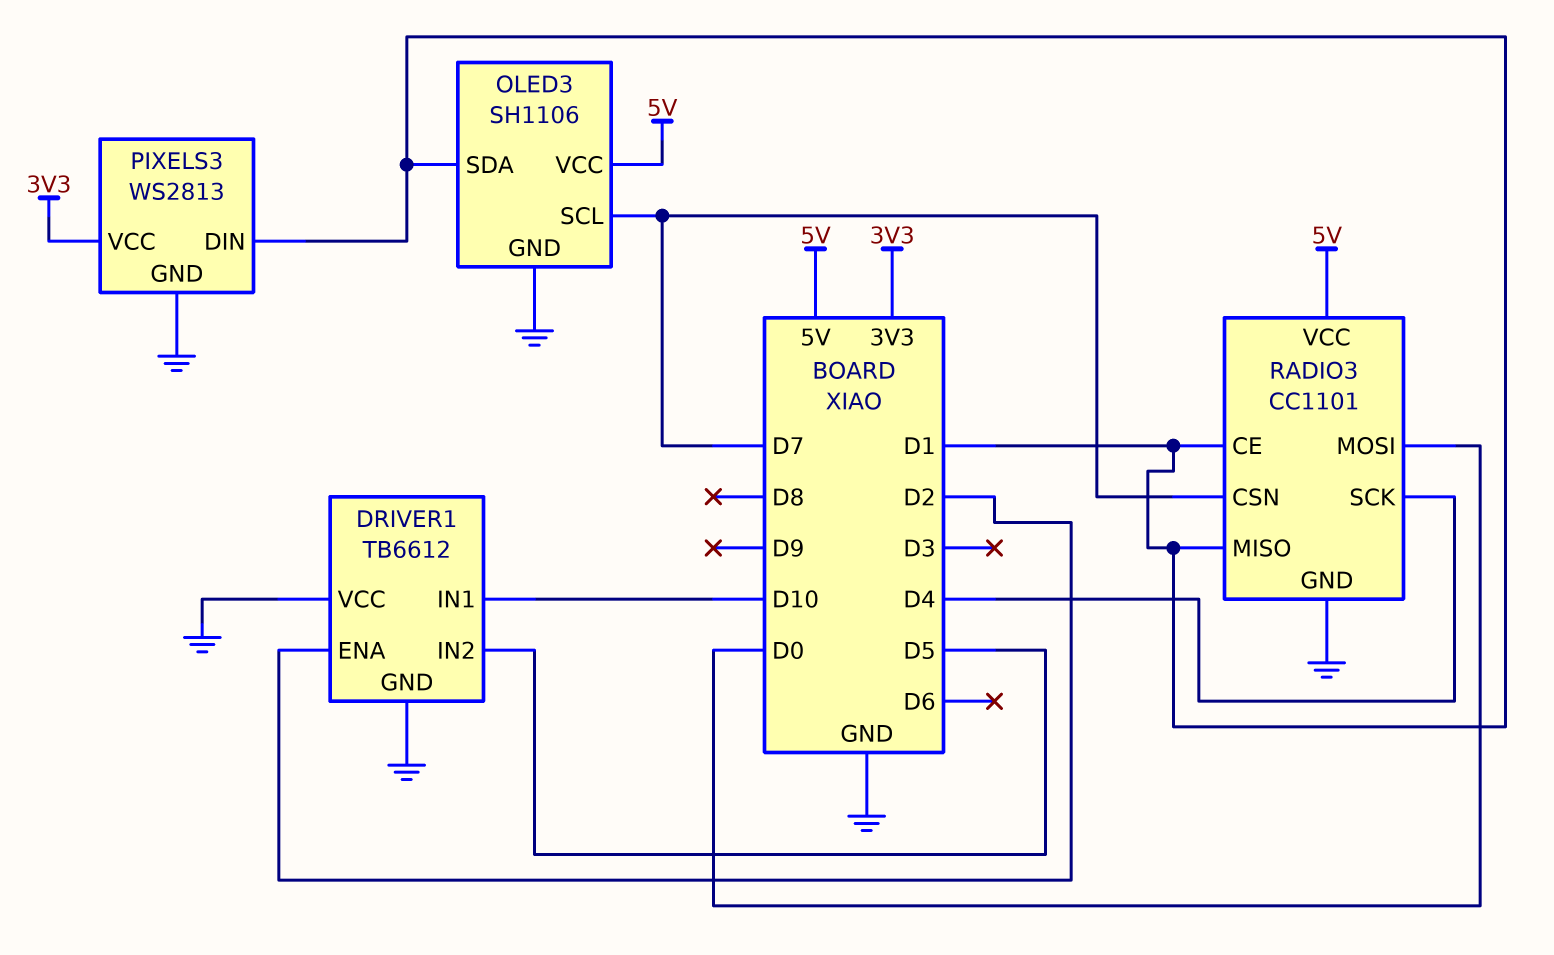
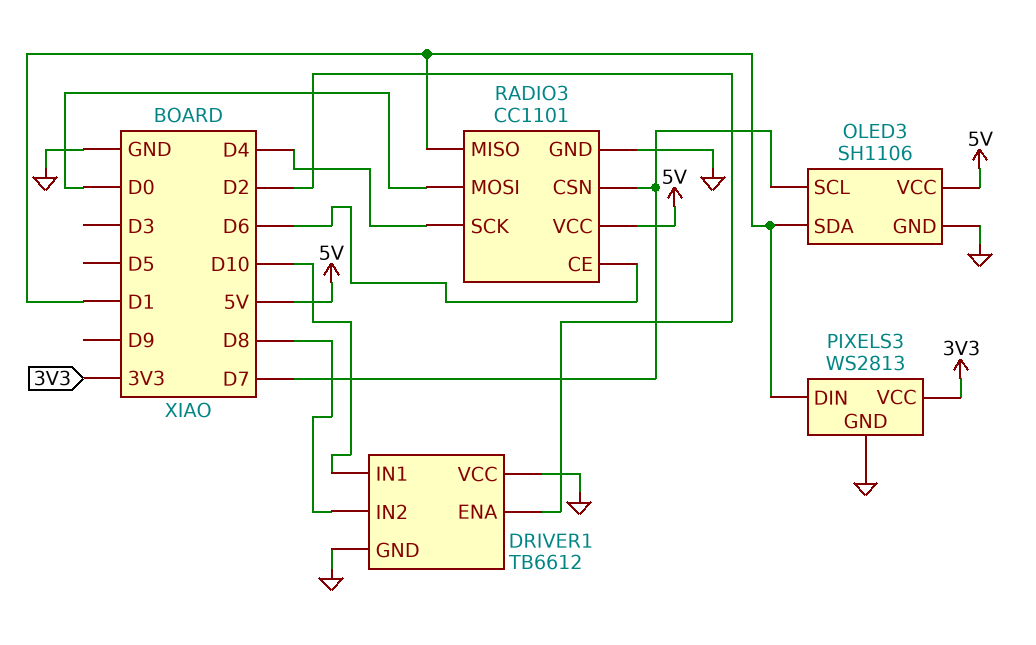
DRIVER1 pin IN2: D5 -> D8
RADIO3 pin CE: D1 -> D6

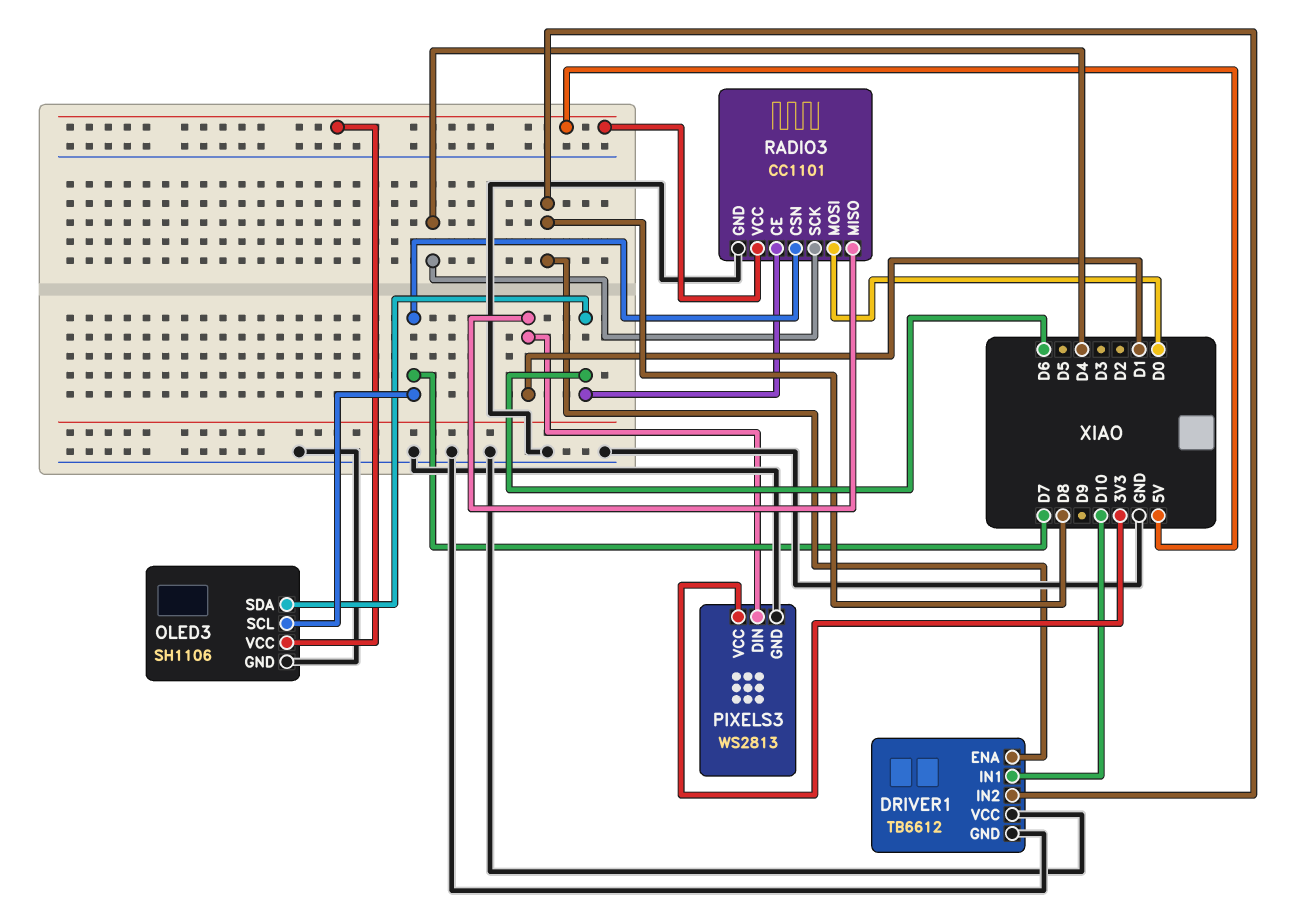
DRIVER1 pin ENA: D2 -> D8
OLED3 pin SDA: D1 -> D6

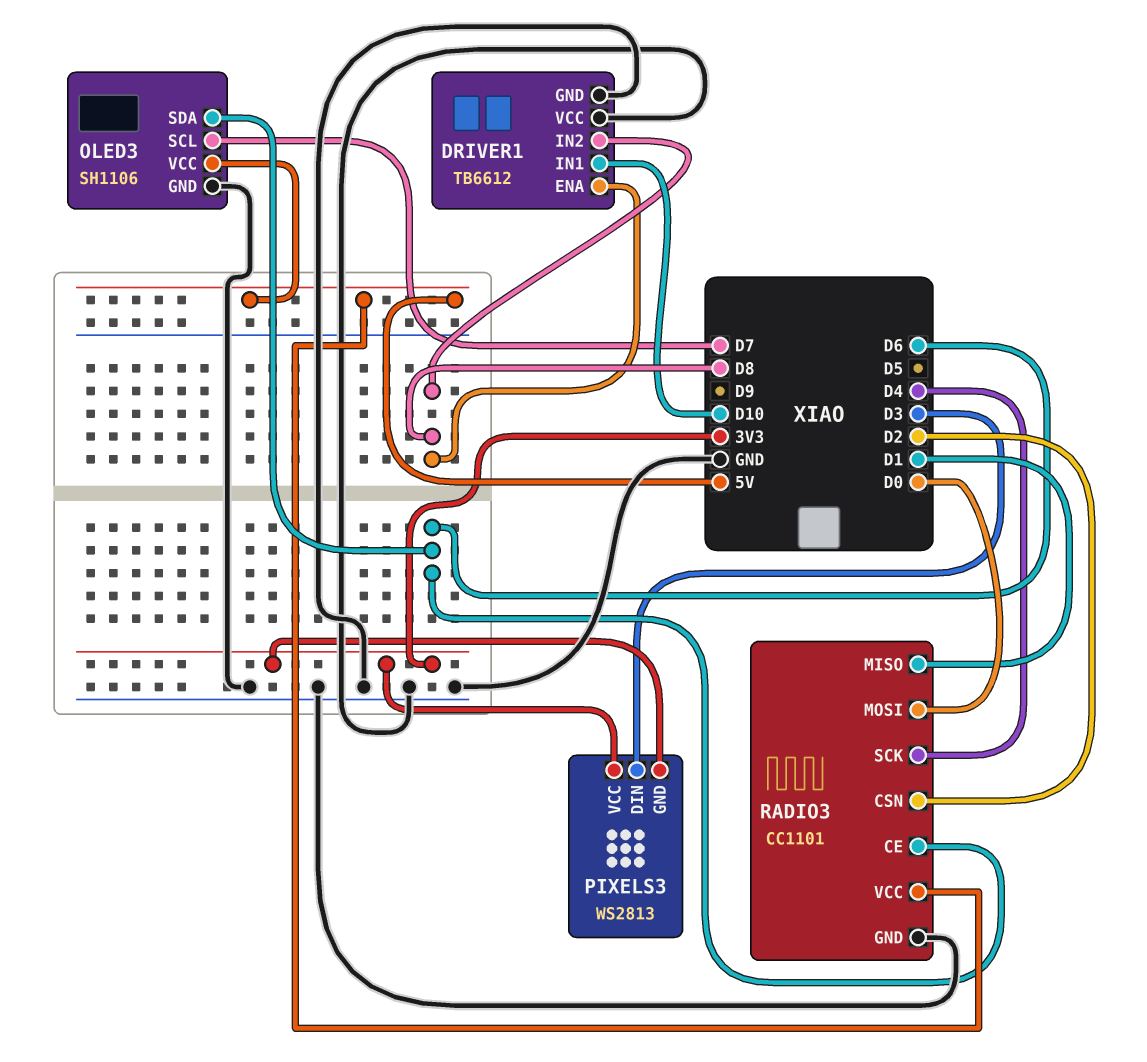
PIXELS3 pin DIN: D1 -> D3
PIXELS3 pin GND: GND -> 3V3
RADIO3 pin CSN: D7 -> D2

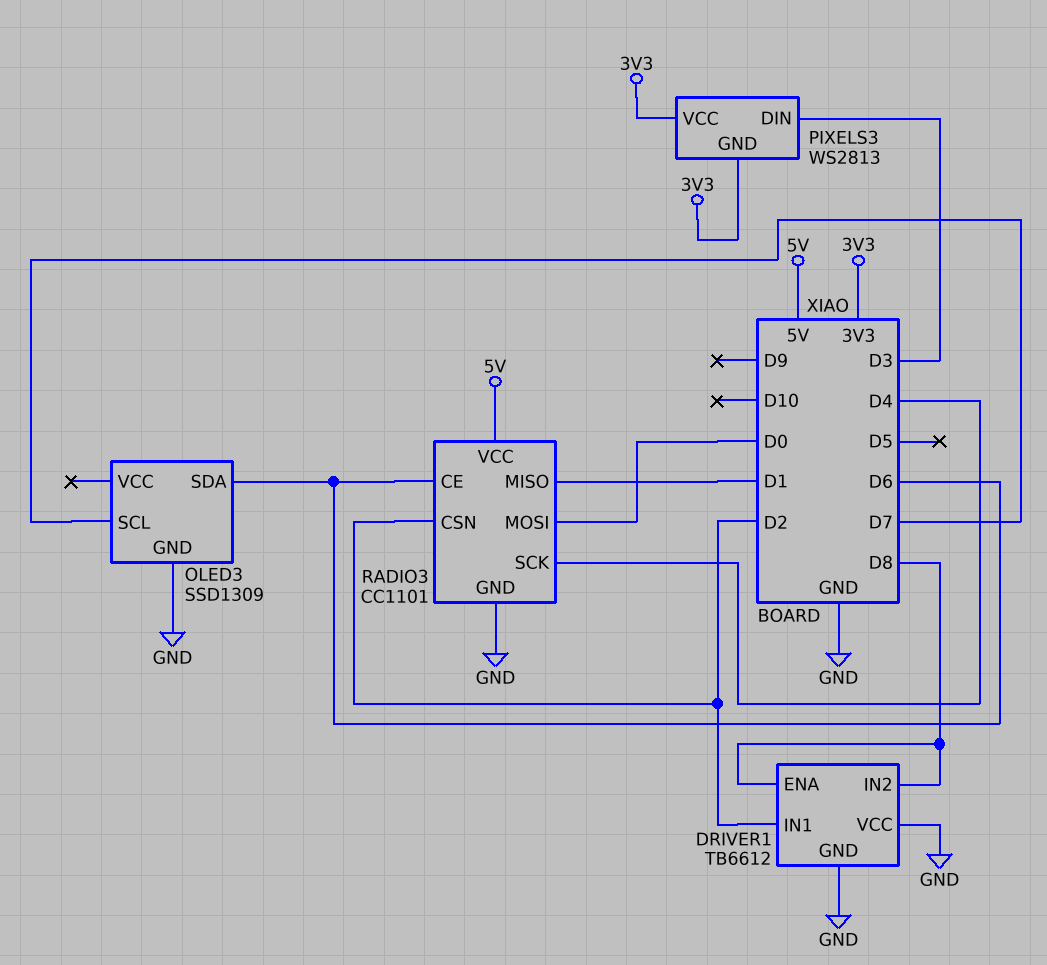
DRIVER1 pin IN1: D10 -> D2
OLED3: SH1106 -> SSD1309
OLED3 pin VCC: 5V -> none

